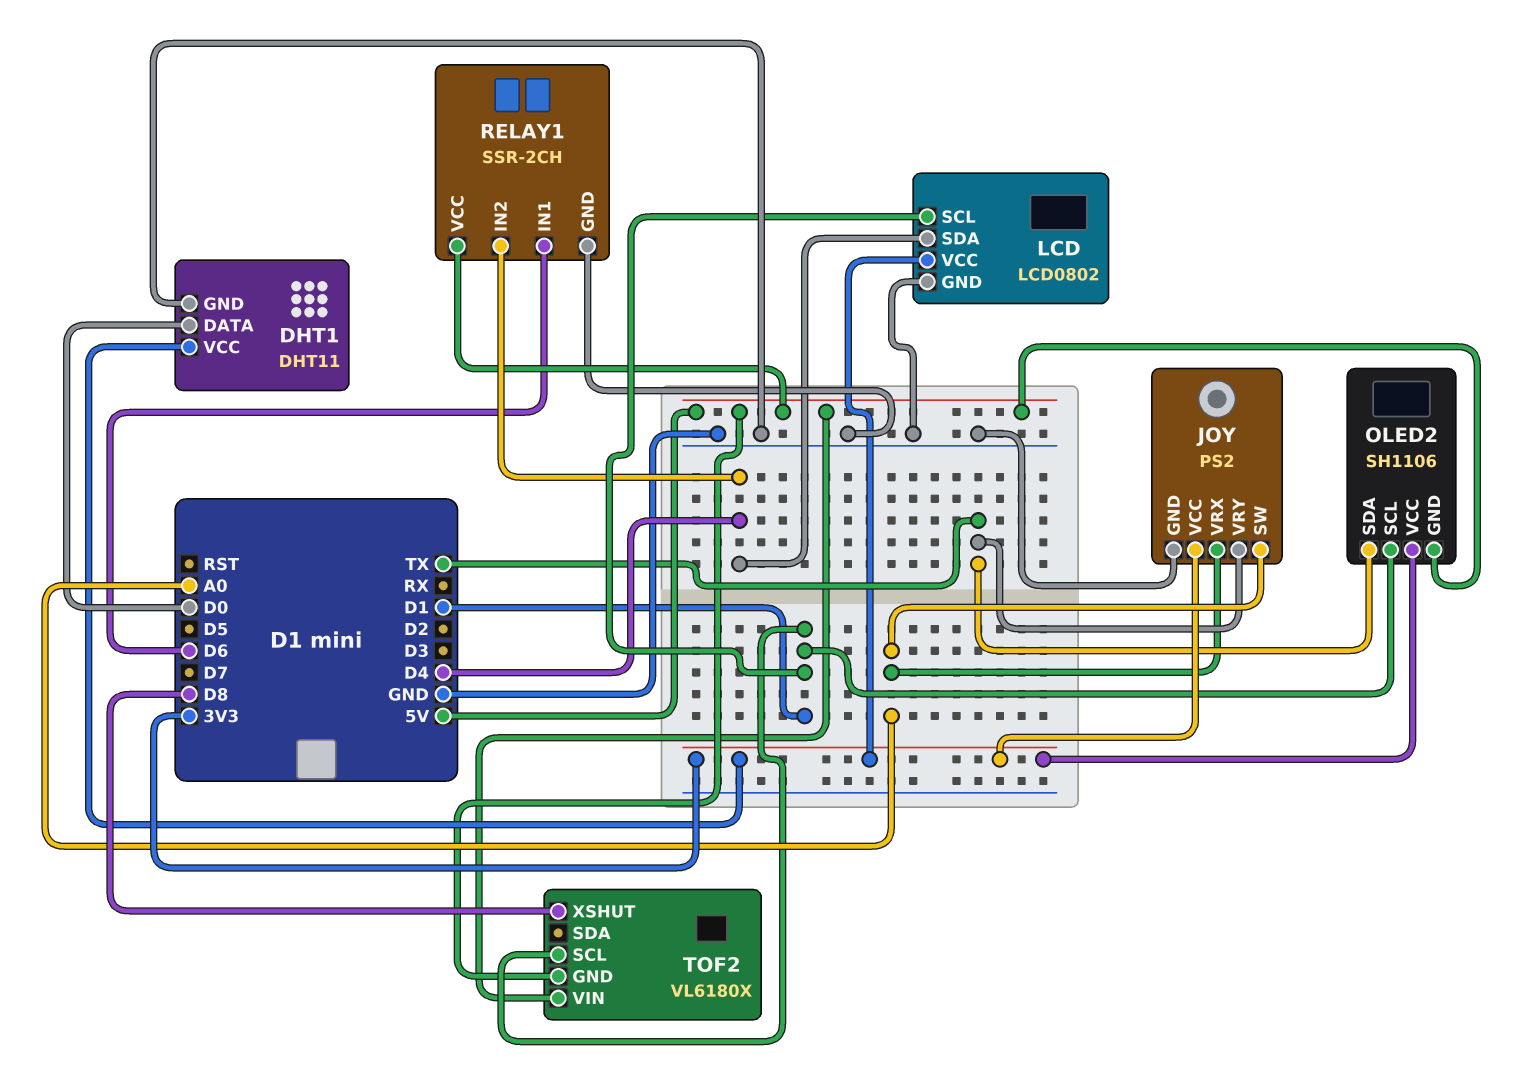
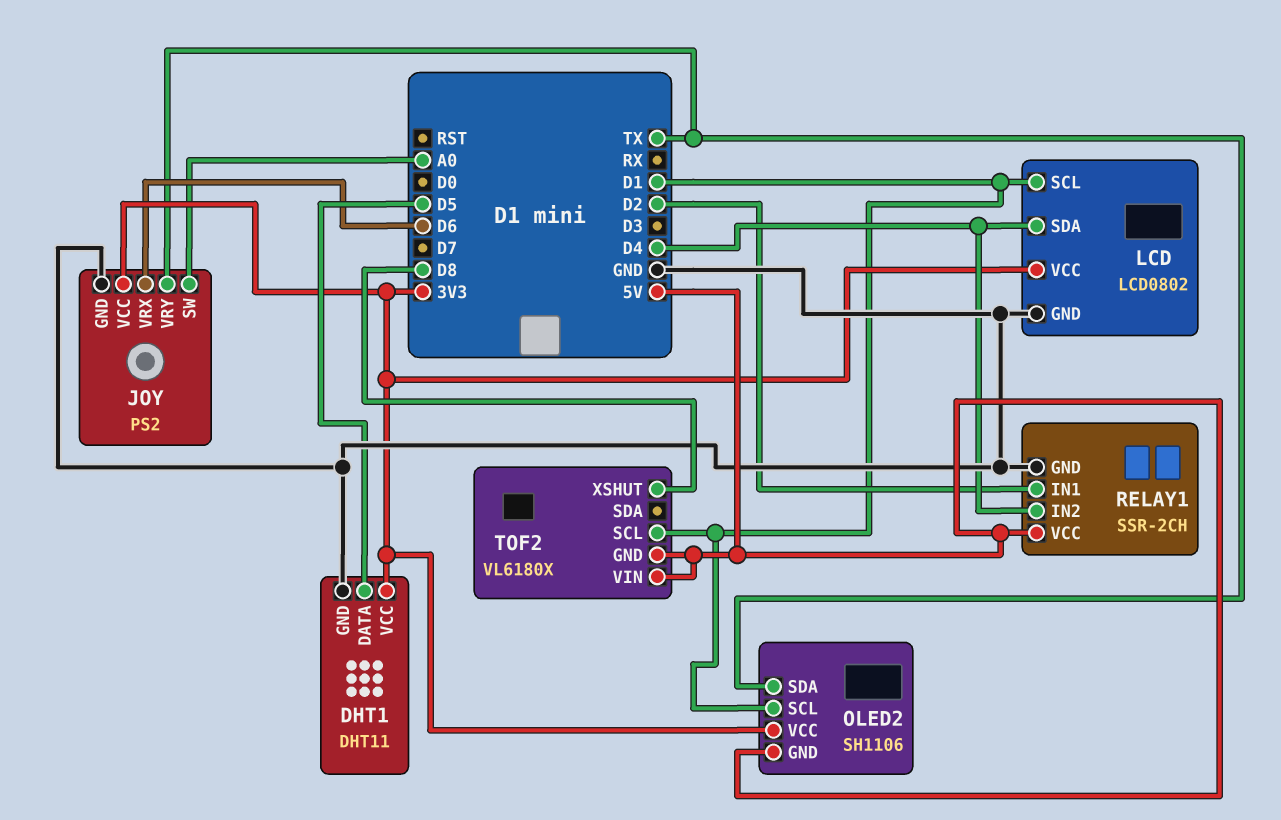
DHT1 pin DATA: D0 -> D5
JOY pin VRX: A0 -> D6
RELAY1 pin IN1: D6 -> D2

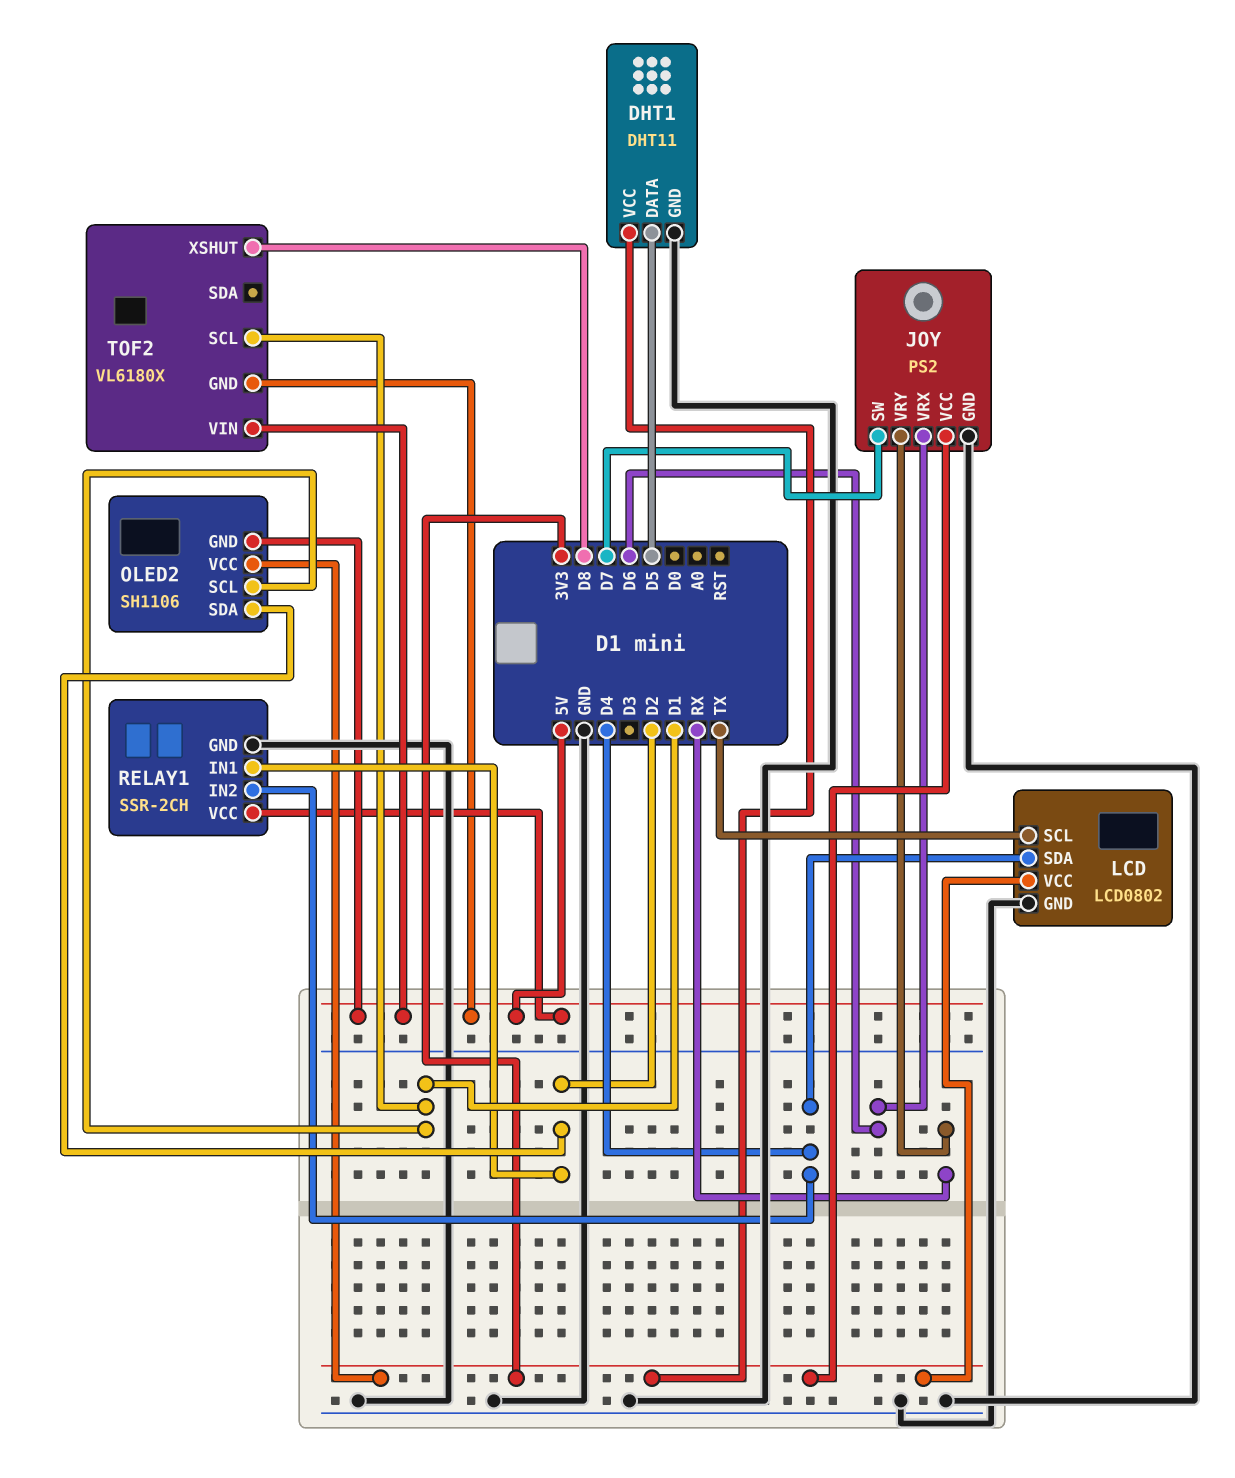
JOY pin SW: A0 -> D7
JOY pin VRY: TX -> RX
LCD pin SCL: D1 -> TX
OLED2 pin SDA: TX -> D2

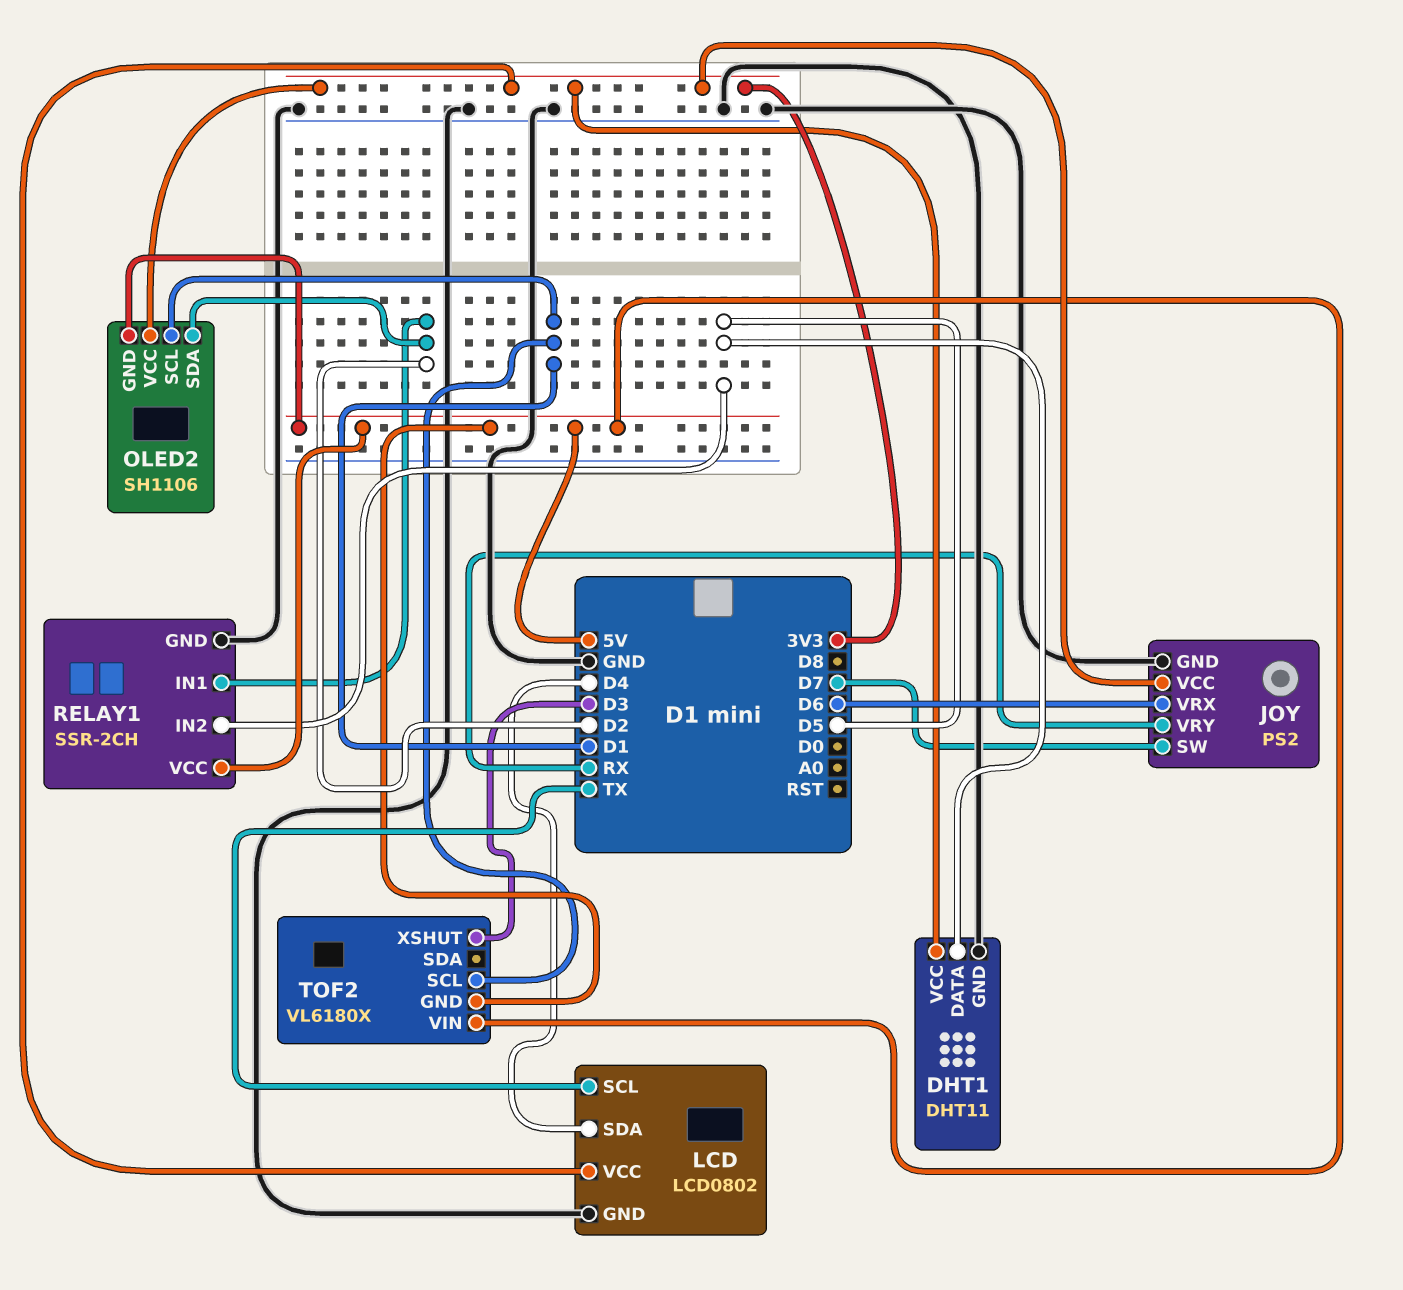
RELAY1 pin IN2: D4 -> D5
TOF2 pin XSHUT: D8 -> D3

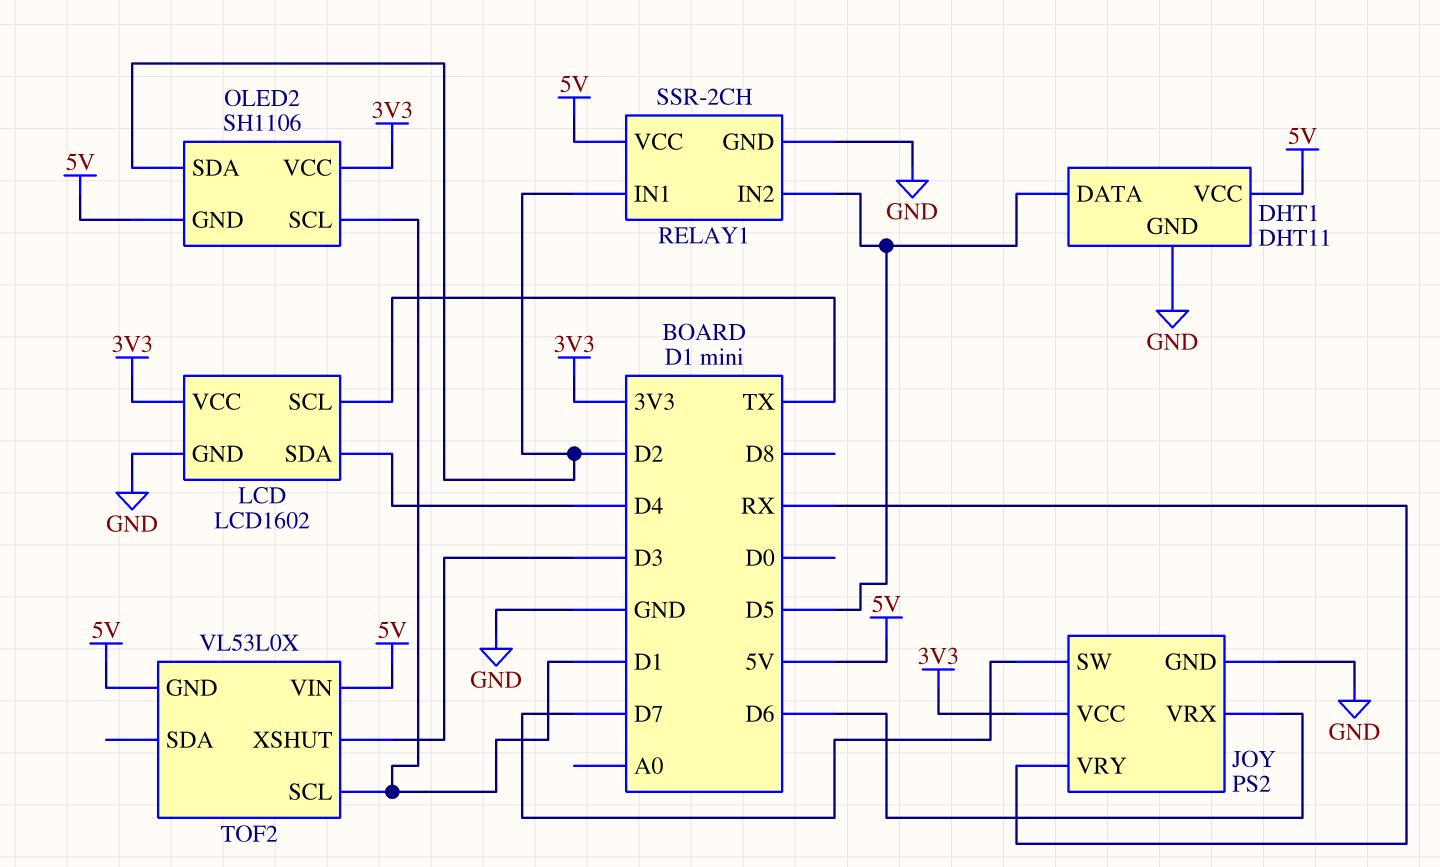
DHT1 pin VCC: 3V3 -> 5V
LCD: LCD0802 -> LCD1602
TOF2: VL6180X -> VL53L0X

